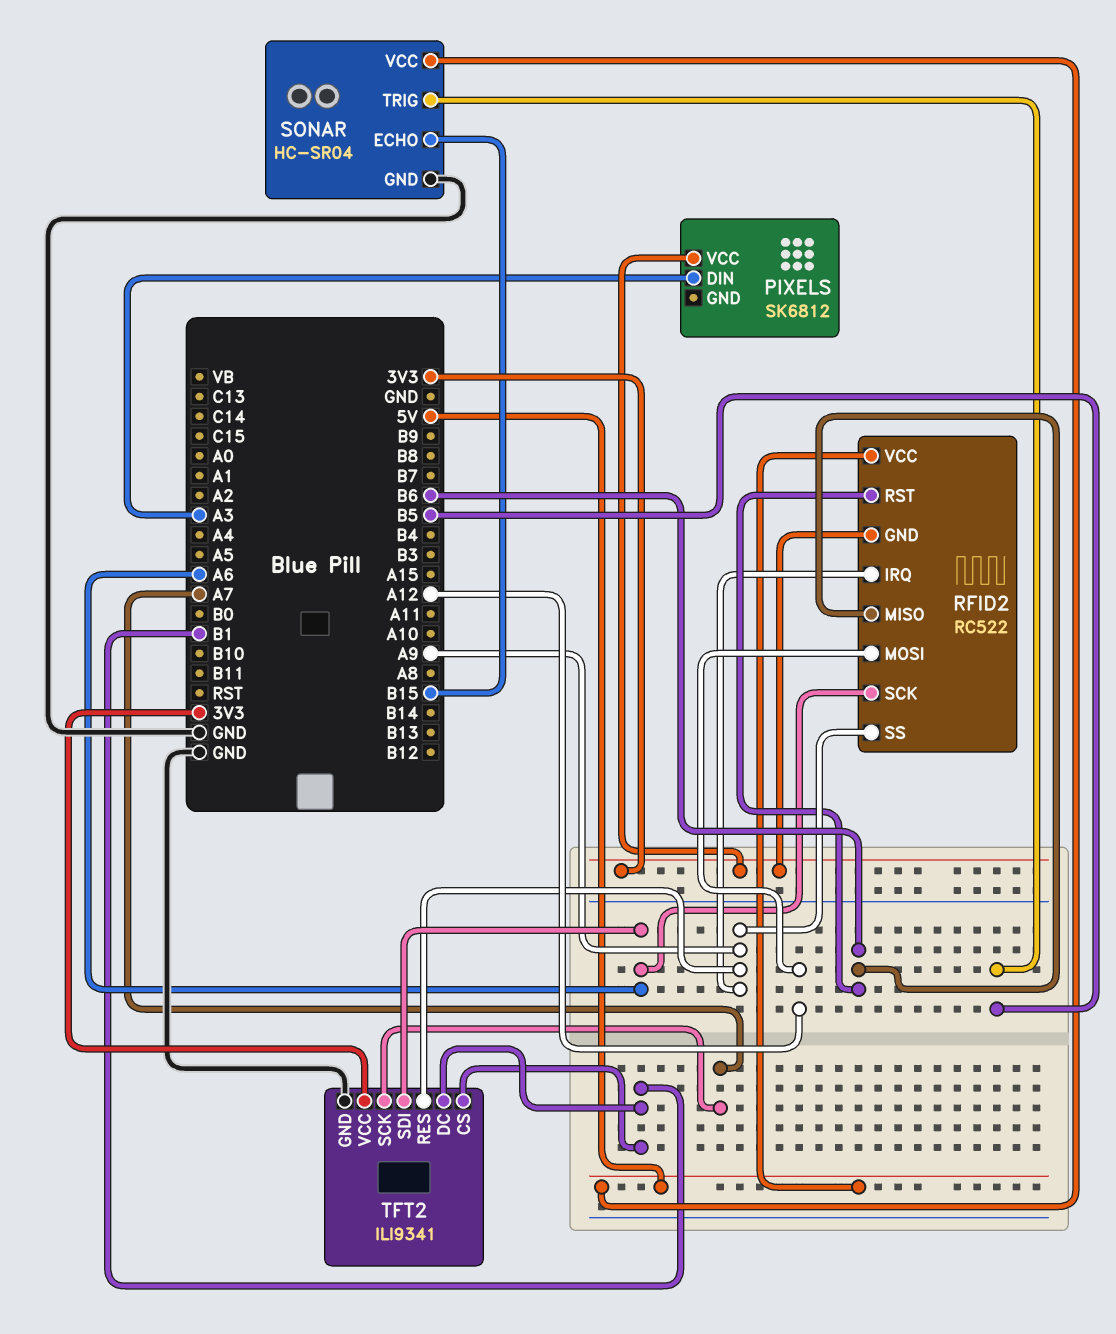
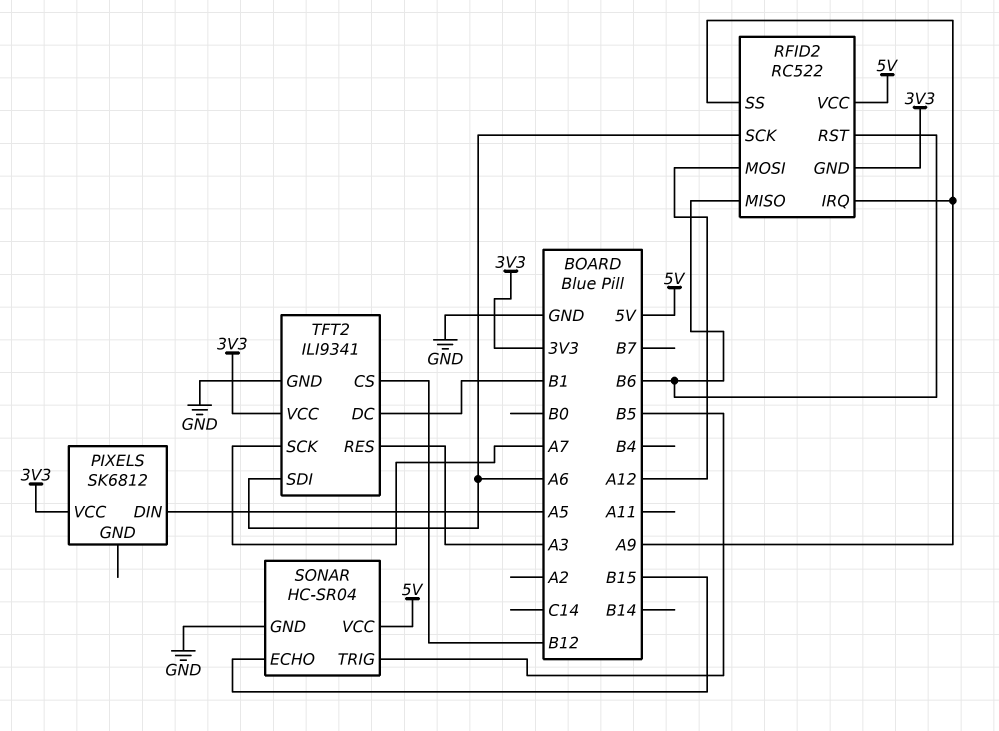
PIXELS pin DIN: A3 -> A5
TFT2 pin CS: B1 -> B12
TFT2 pin RES: A9 -> A3

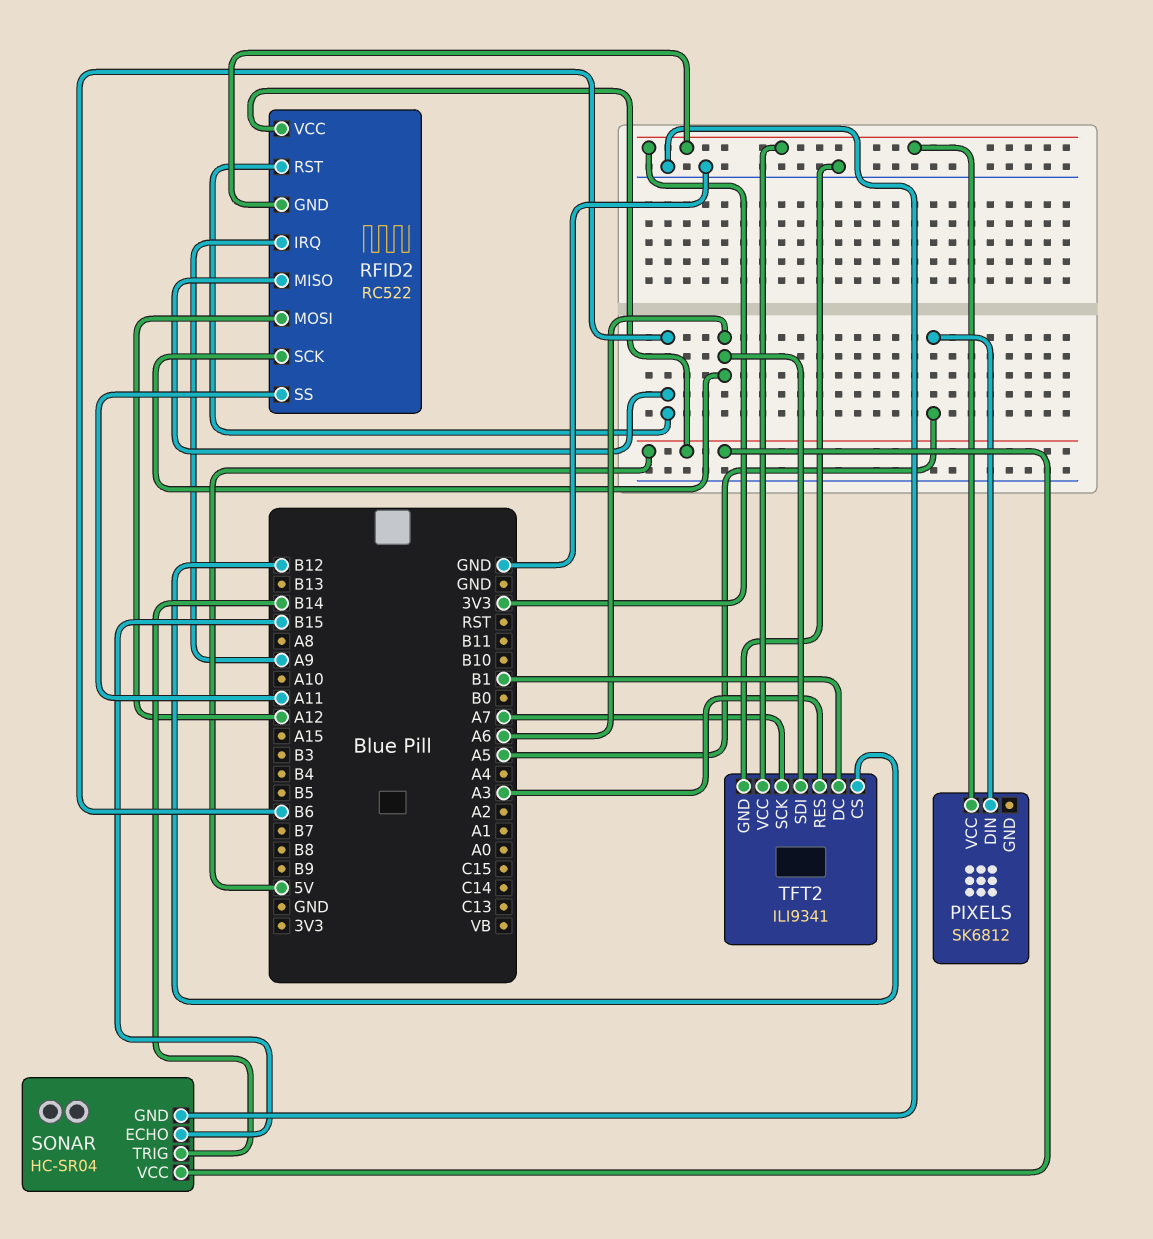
RFID2 pin SS: A9 -> A11
SONAR pin TRIG: B5 -> B14

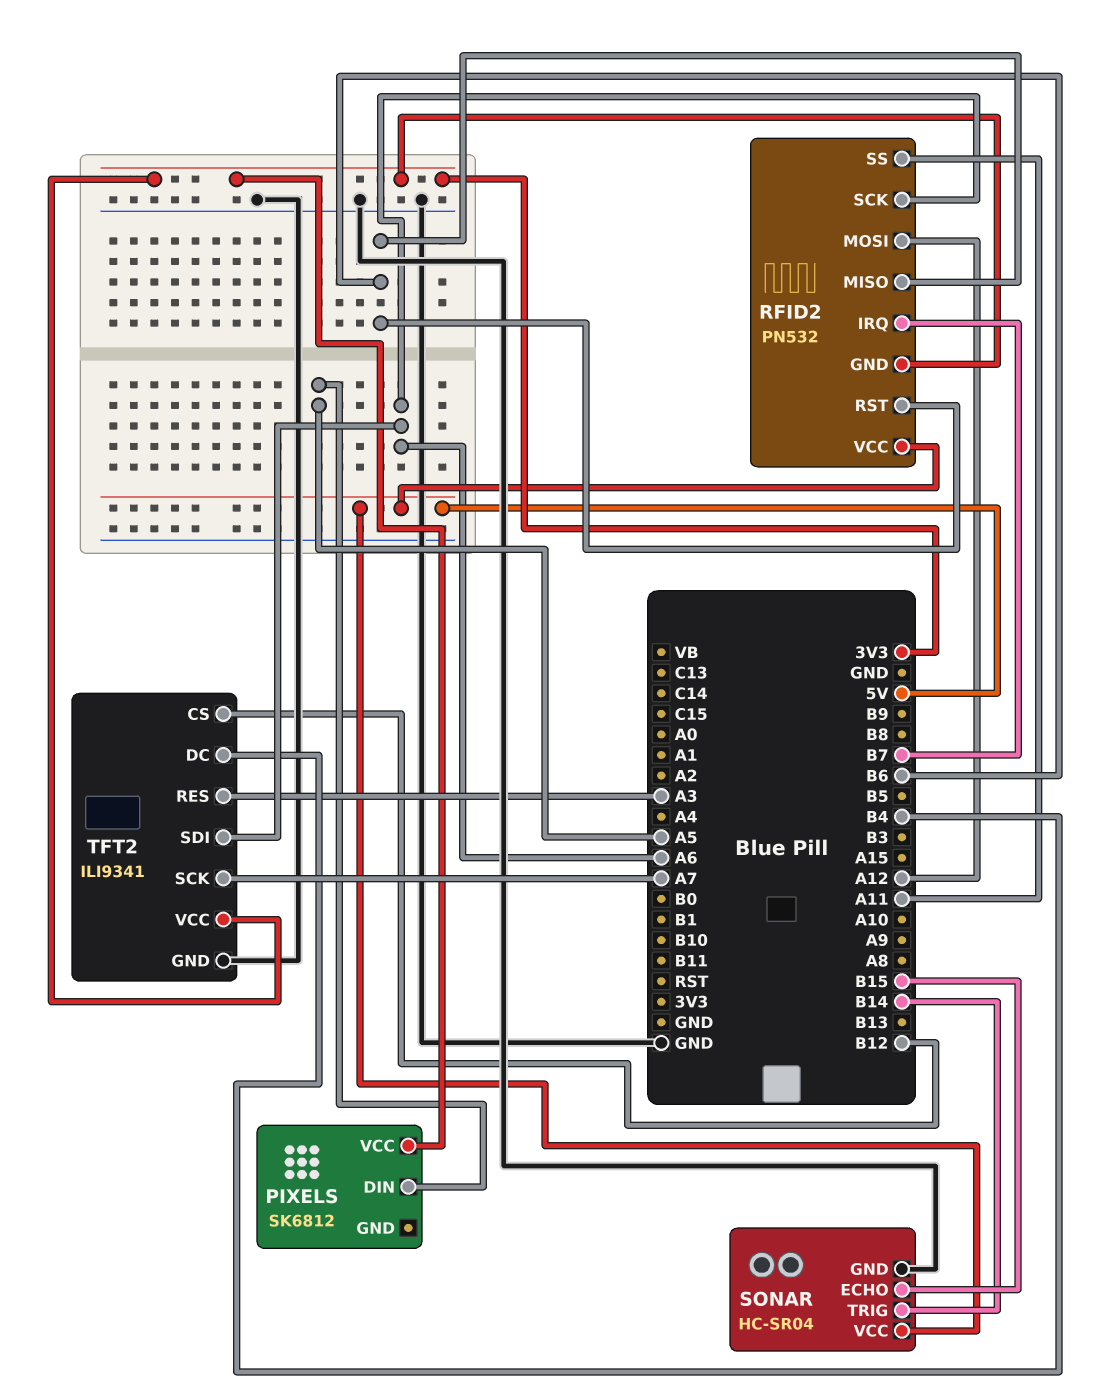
RFID2: RC522 -> PN532
RFID2 pin IRQ: A9 -> B7
TFT2 pin DC: B1 -> B4

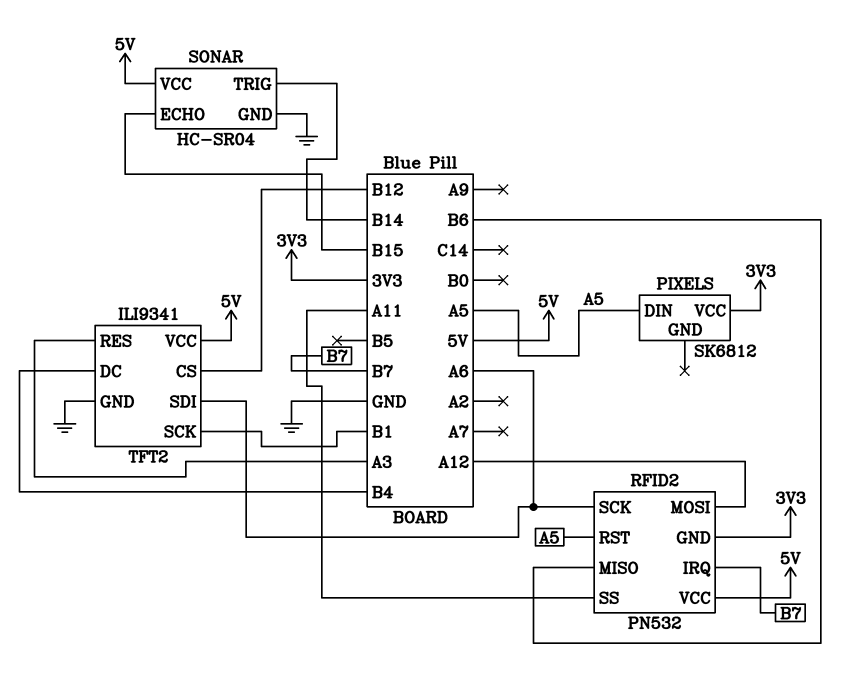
RFID2 pin RST: B6 -> A5
TFT2 pin SCK: A7 -> B1
TFT2 pin VCC: 3V3 -> 5V

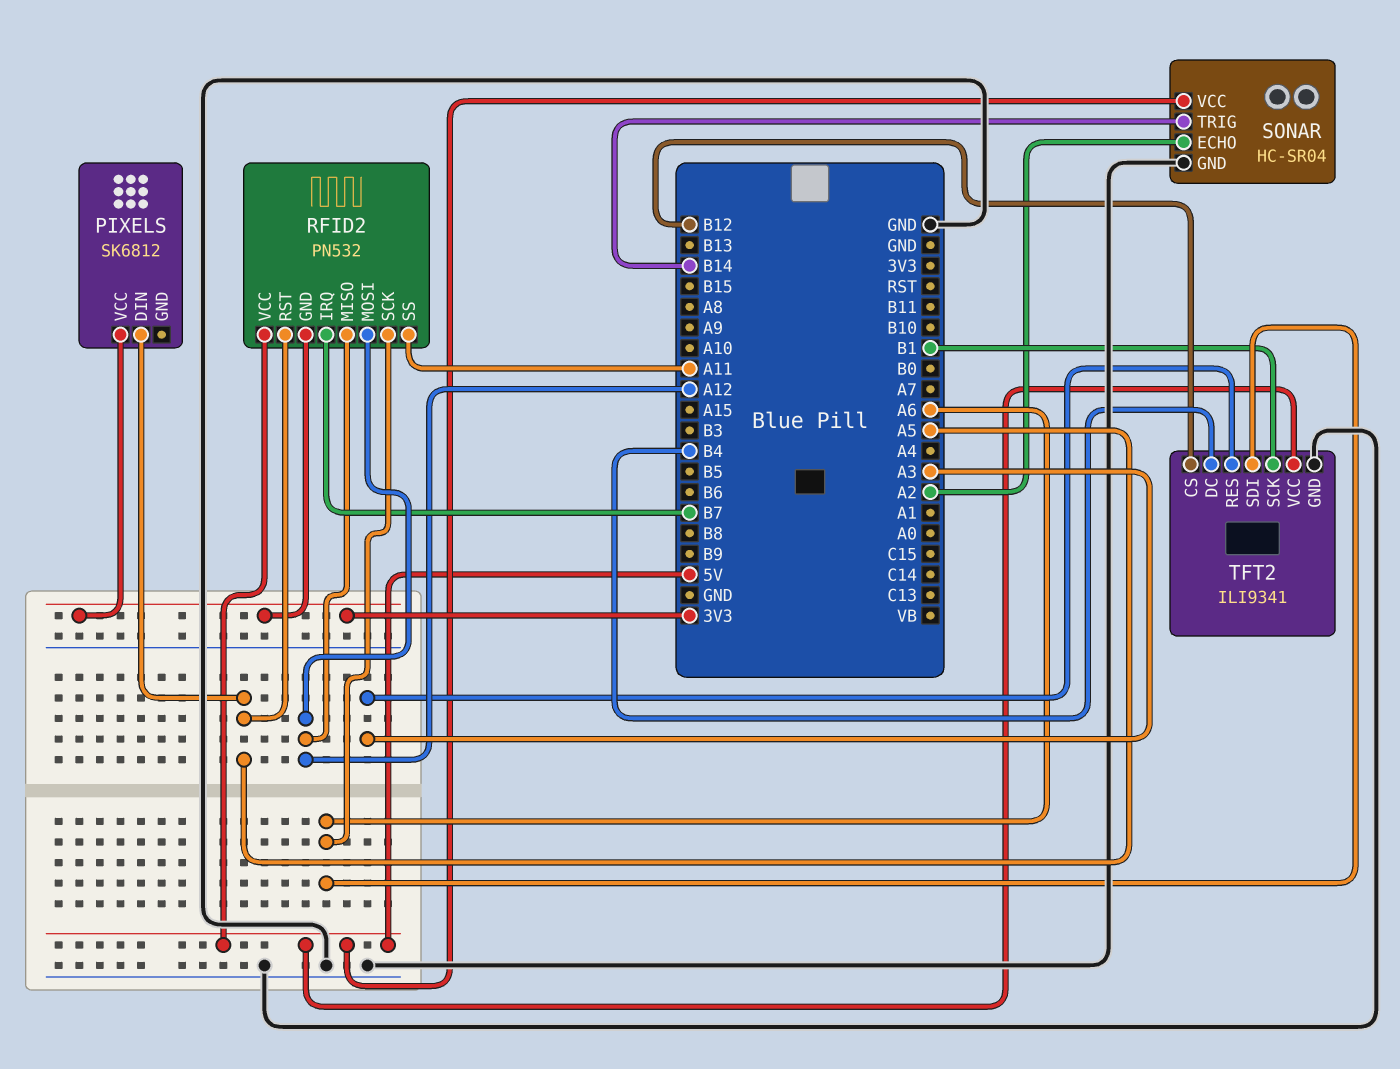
RFID2 pin MISO: B6 -> A12
SONAR pin ECHO: B15 -> A2

